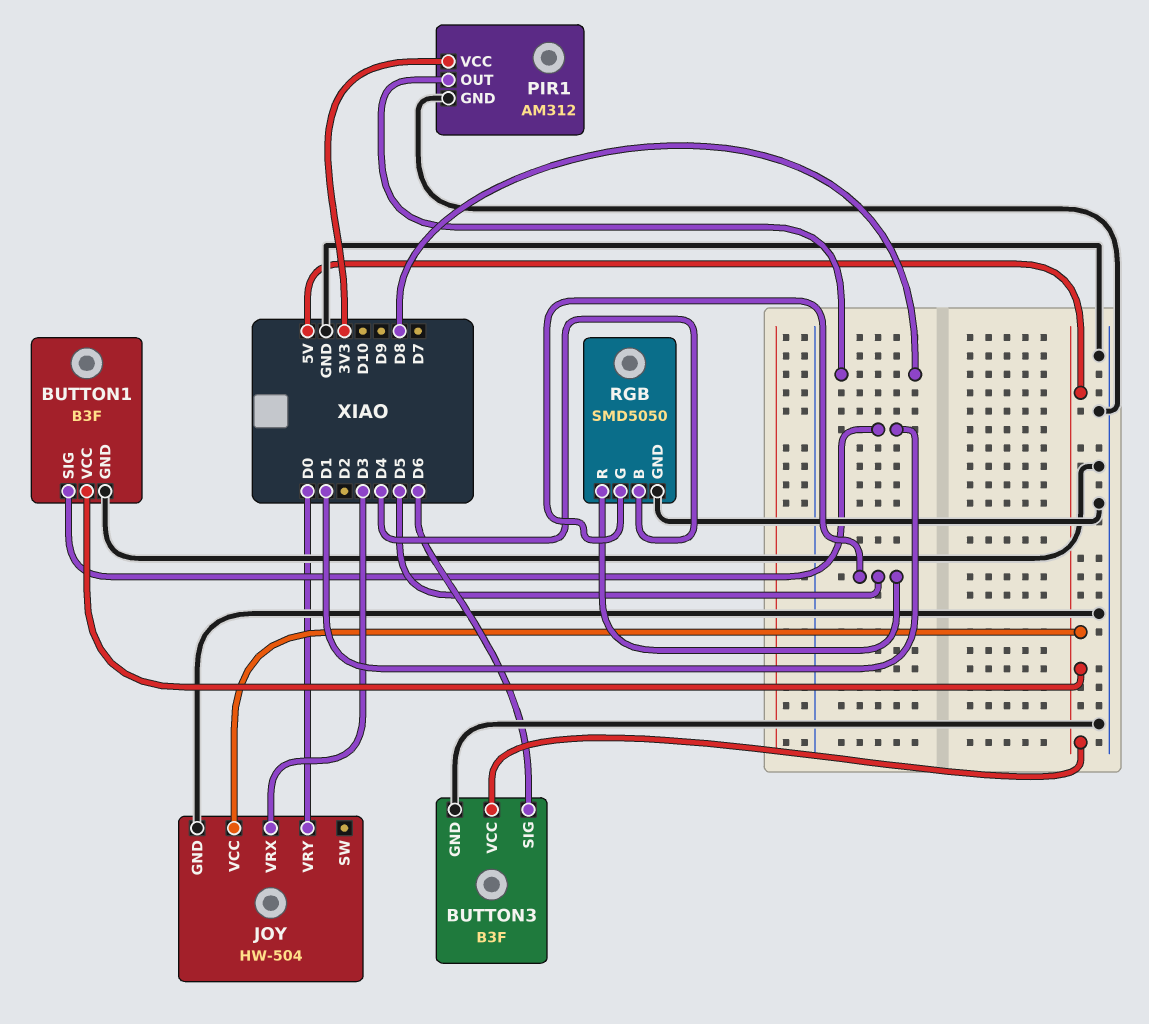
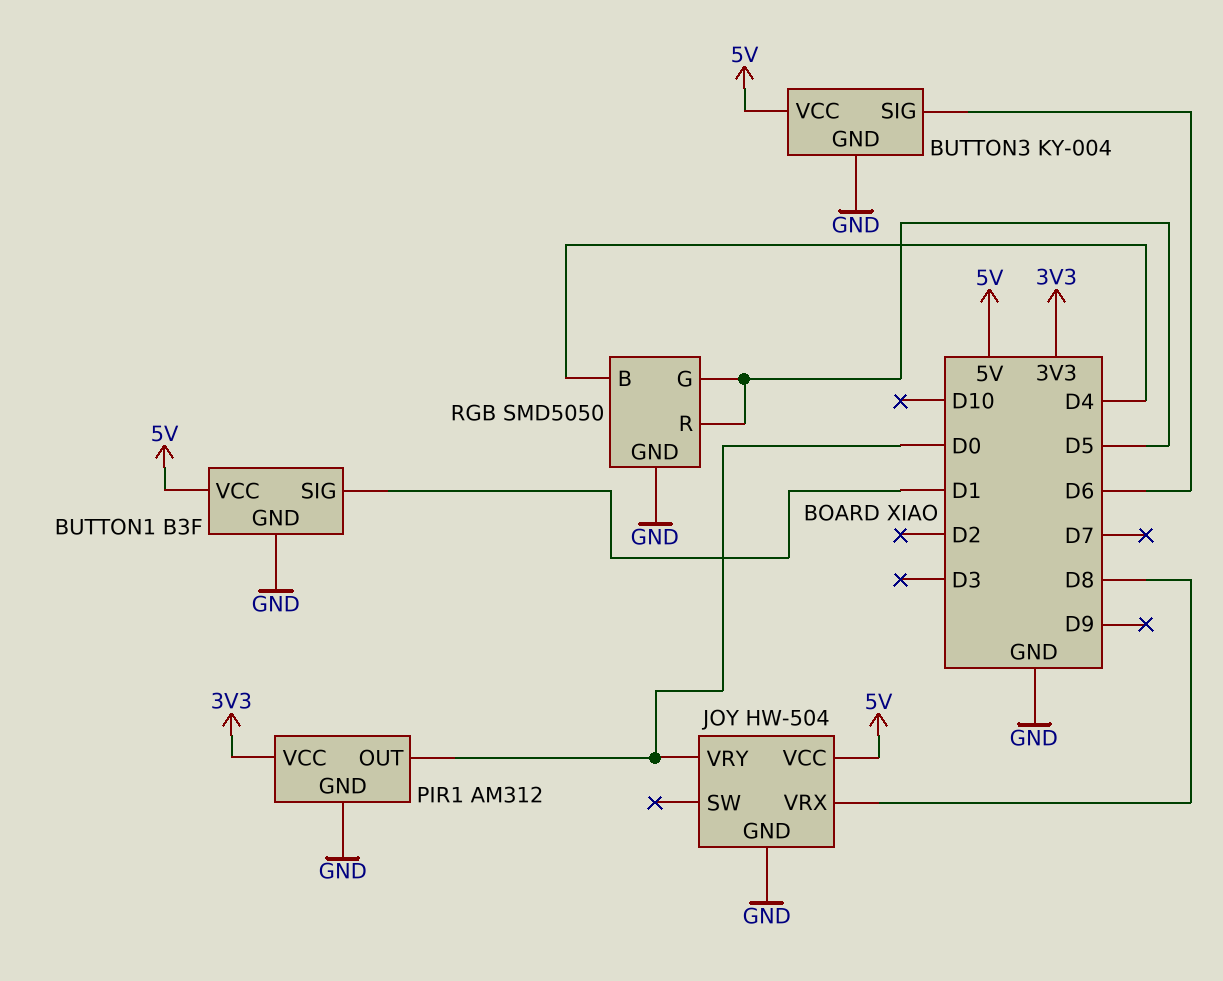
BUTTON3: B3F -> KY-004
JOY pin VRX: D3 -> D8
PIR1 pin OUT: D8 -> D0

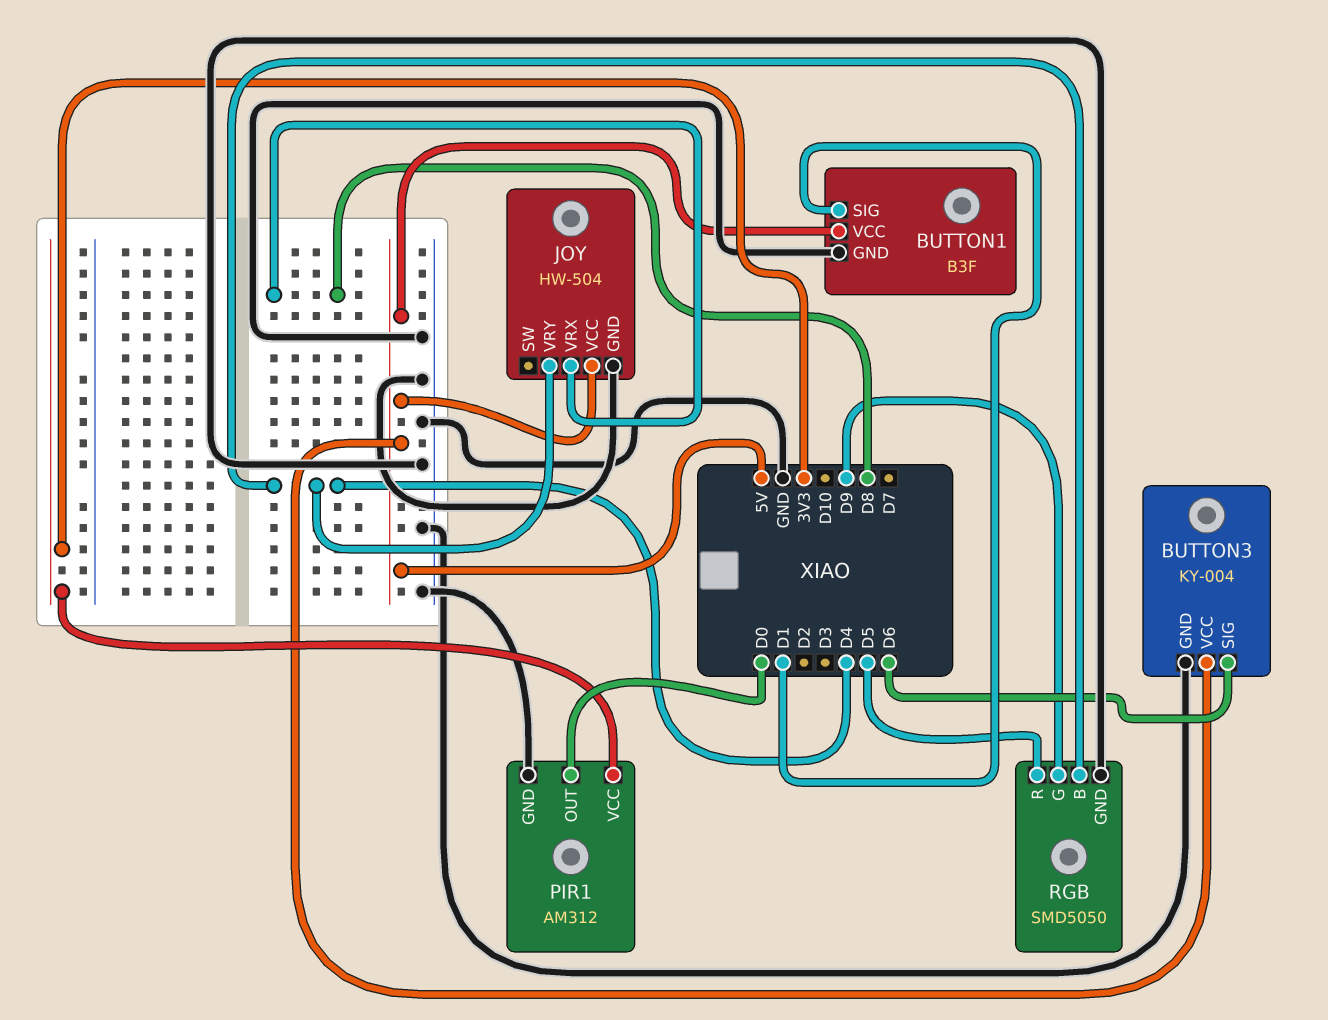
JOY pin VRY: D0 -> D4
RGB pin G: D5 -> D9

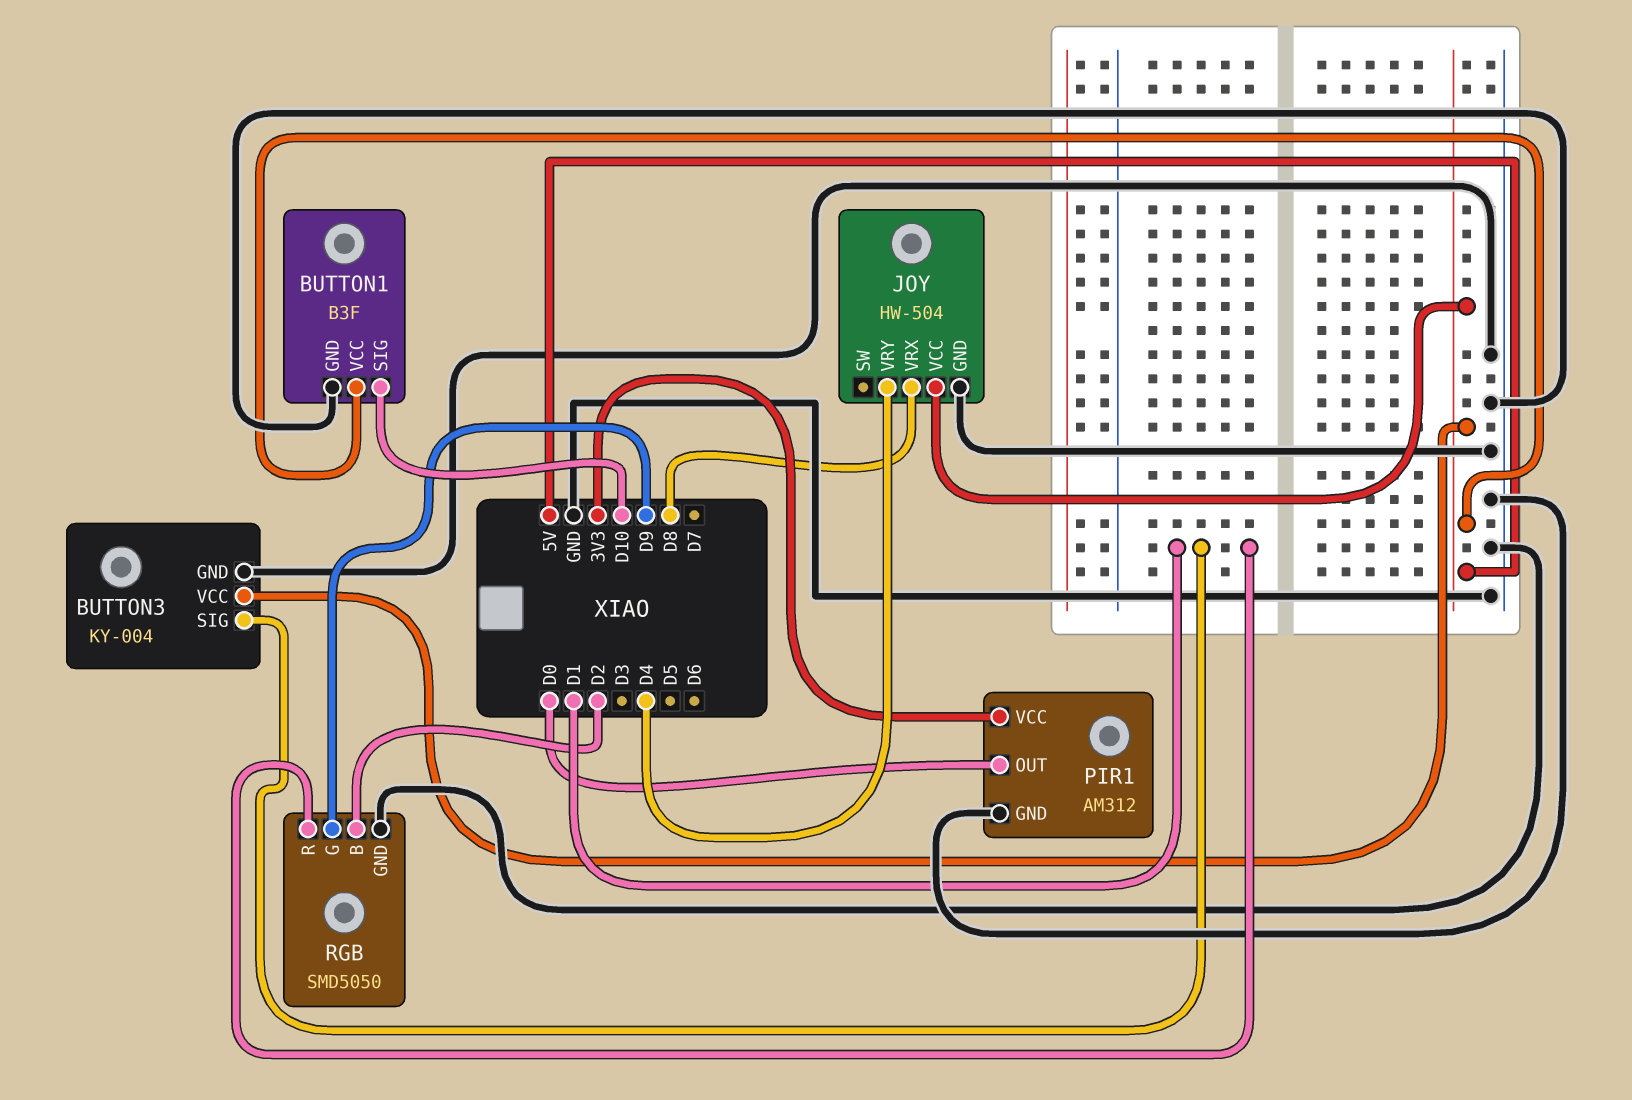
BUTTON1 pin SIG: D1 -> D10
BUTTON3 pin SIG: D6 -> D1
RGB pin B: D4 -> D2
RGB pin R: D5 -> D1

